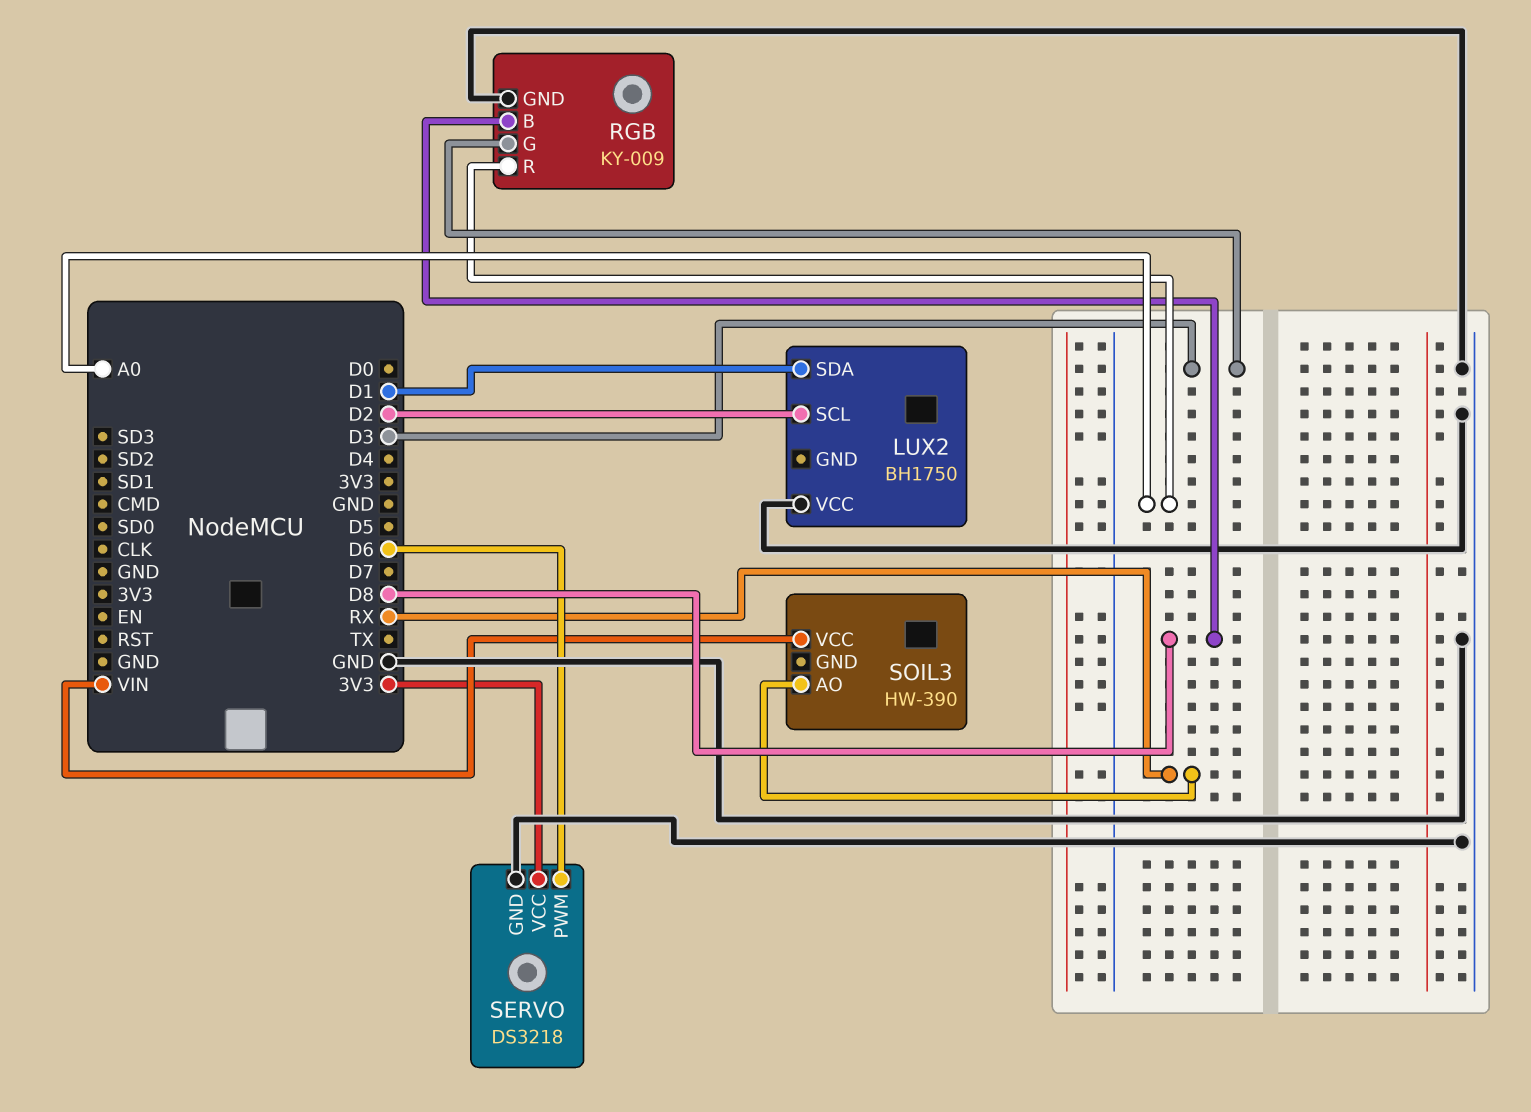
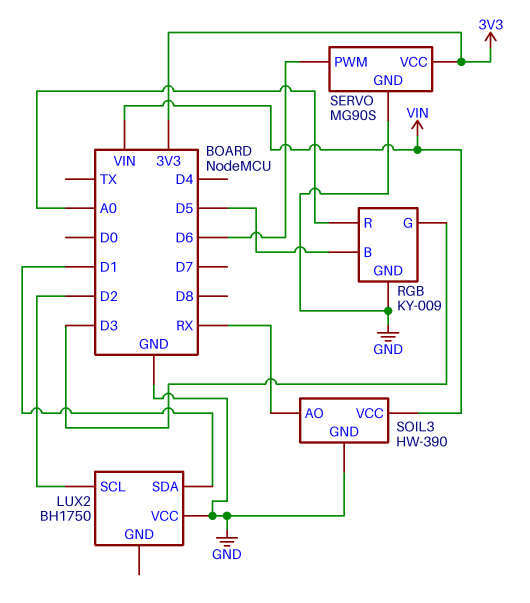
RGB pin B: D8 -> D5
SERVO: DS3218 -> MG90S
SOIL3 pin GND: none -> GND

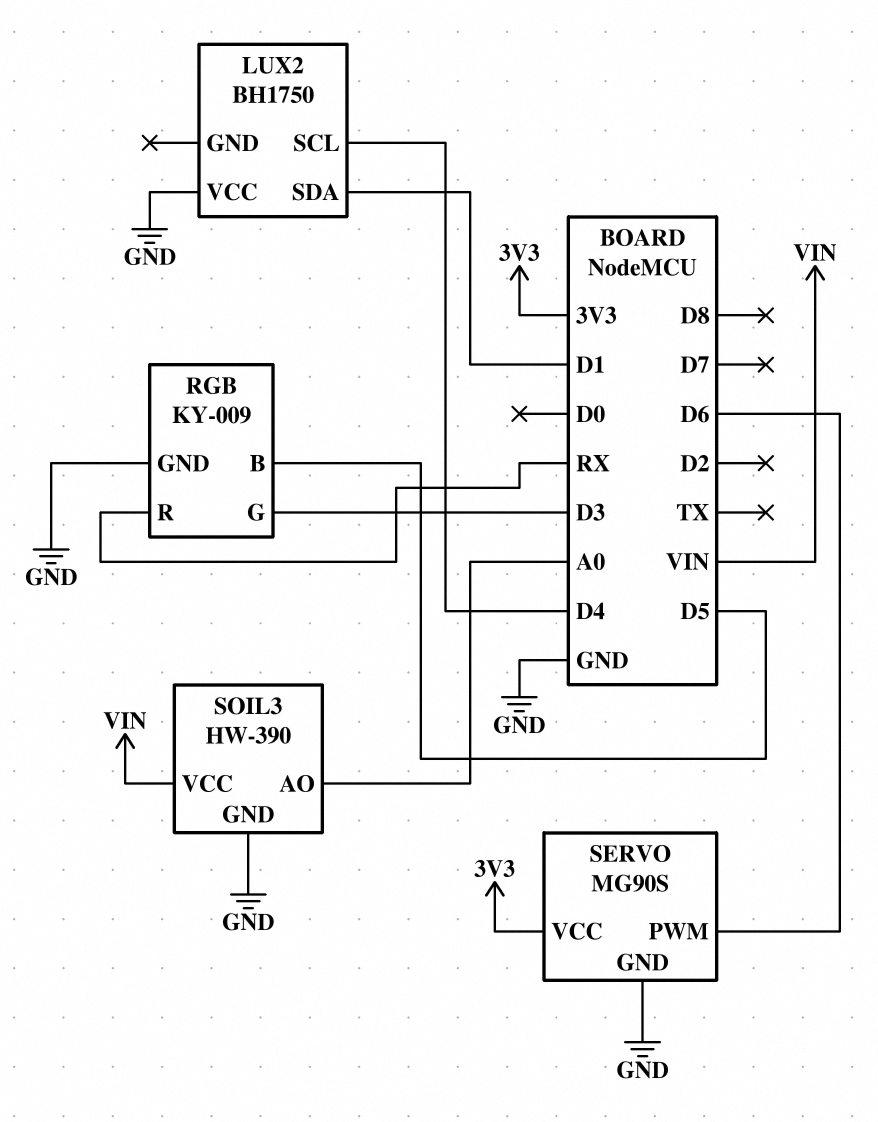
LUX2 pin SCL: D2 -> D4
RGB pin R: A0 -> RX
SOIL3 pin AO: RX -> A0

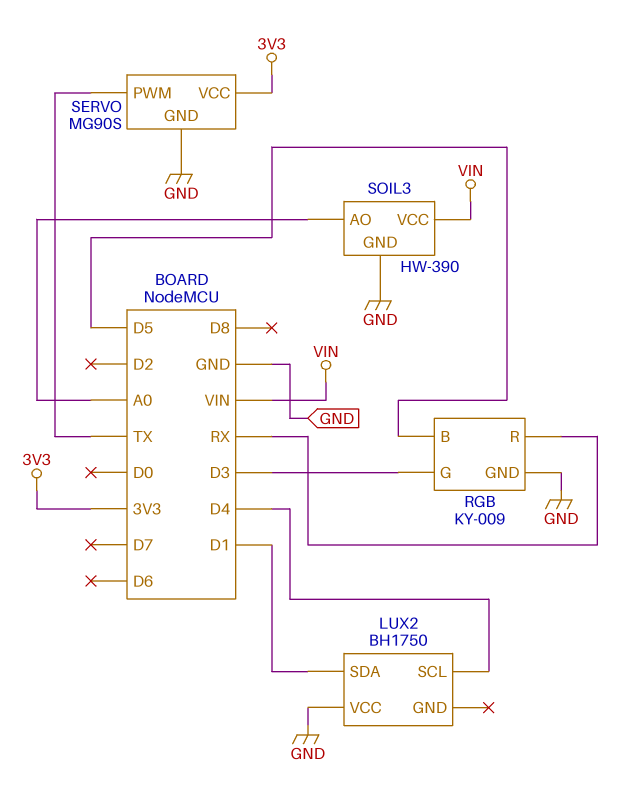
SERVO pin PWM: D6 -> TX

